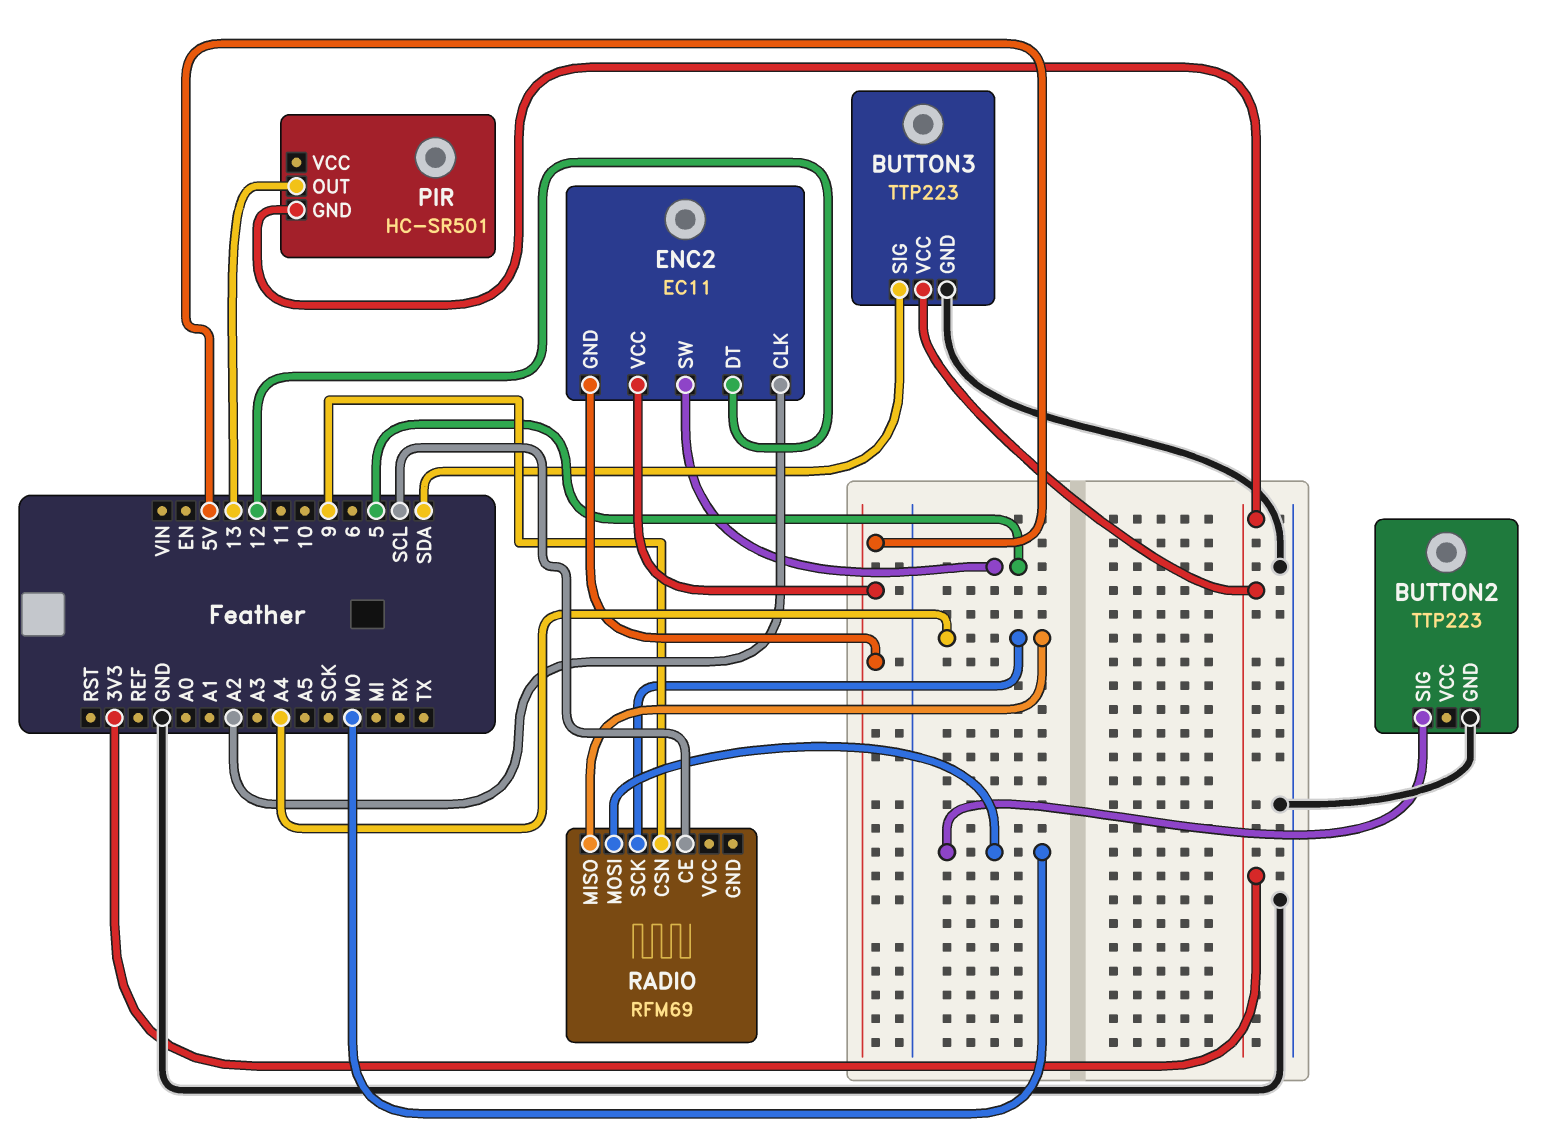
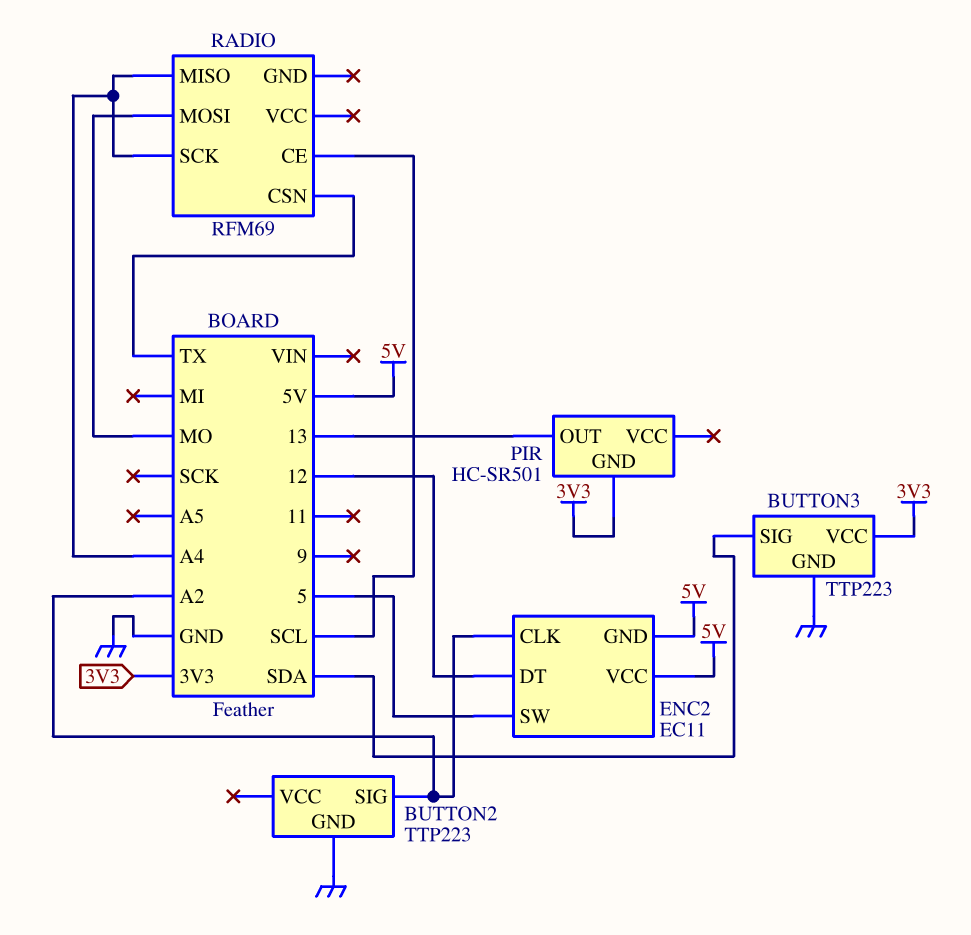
BUTTON2 pin SIG: MO -> A2
RADIO pin CSN: 9 -> TX

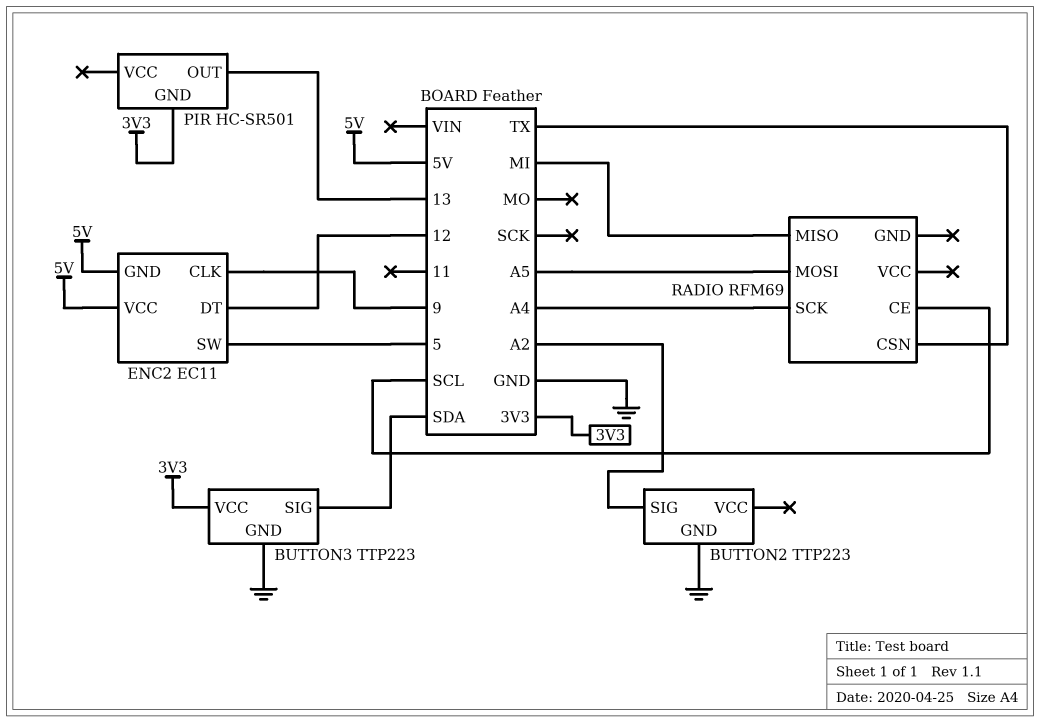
ENC2 pin CLK: A2 -> 9
RADIO pin MISO: A4 -> MI
RADIO pin MOSI: MO -> A5

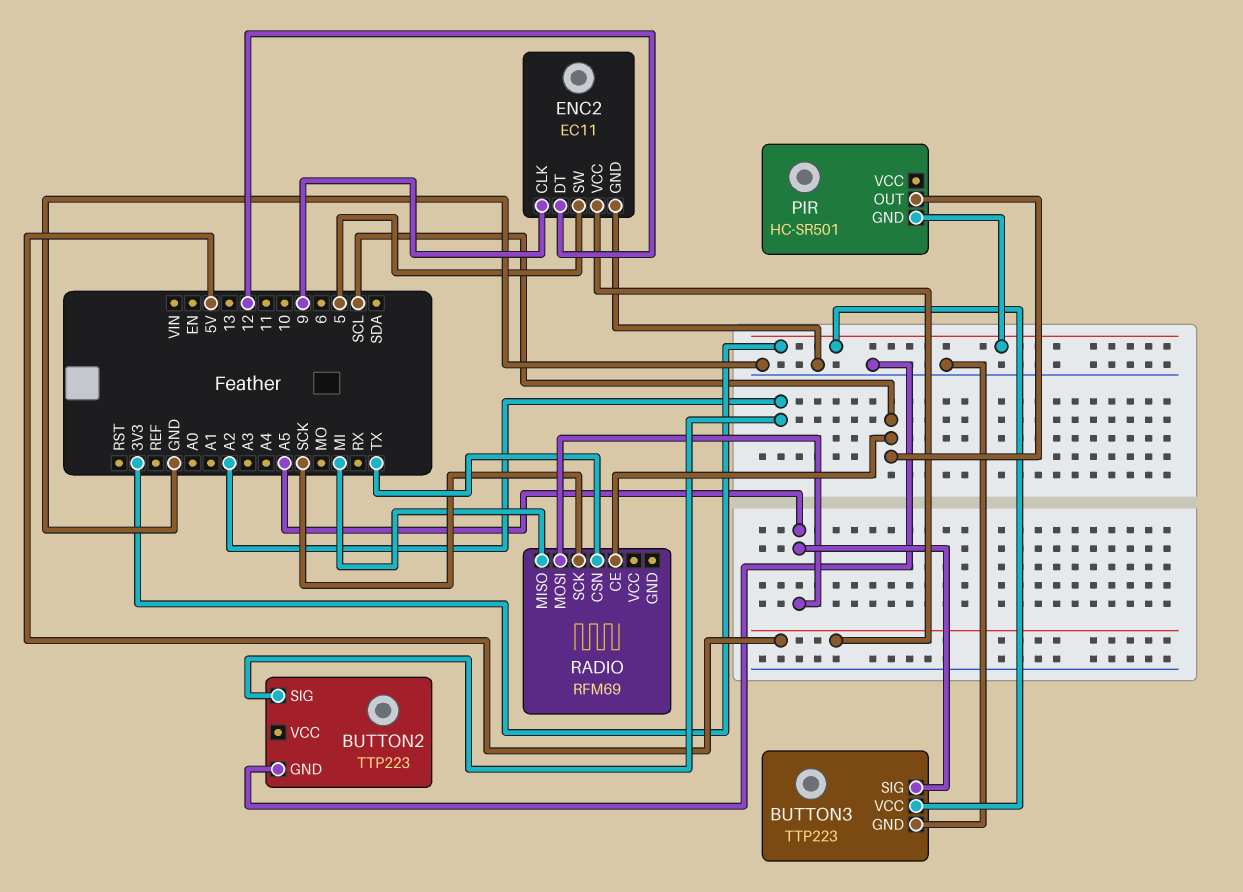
BUTTON3 pin SIG: SDA -> A5
ENC2 pin GND: 5V -> GND
PIR pin OUT: 13 -> SCL
RADIO pin SCK: A4 -> SCK

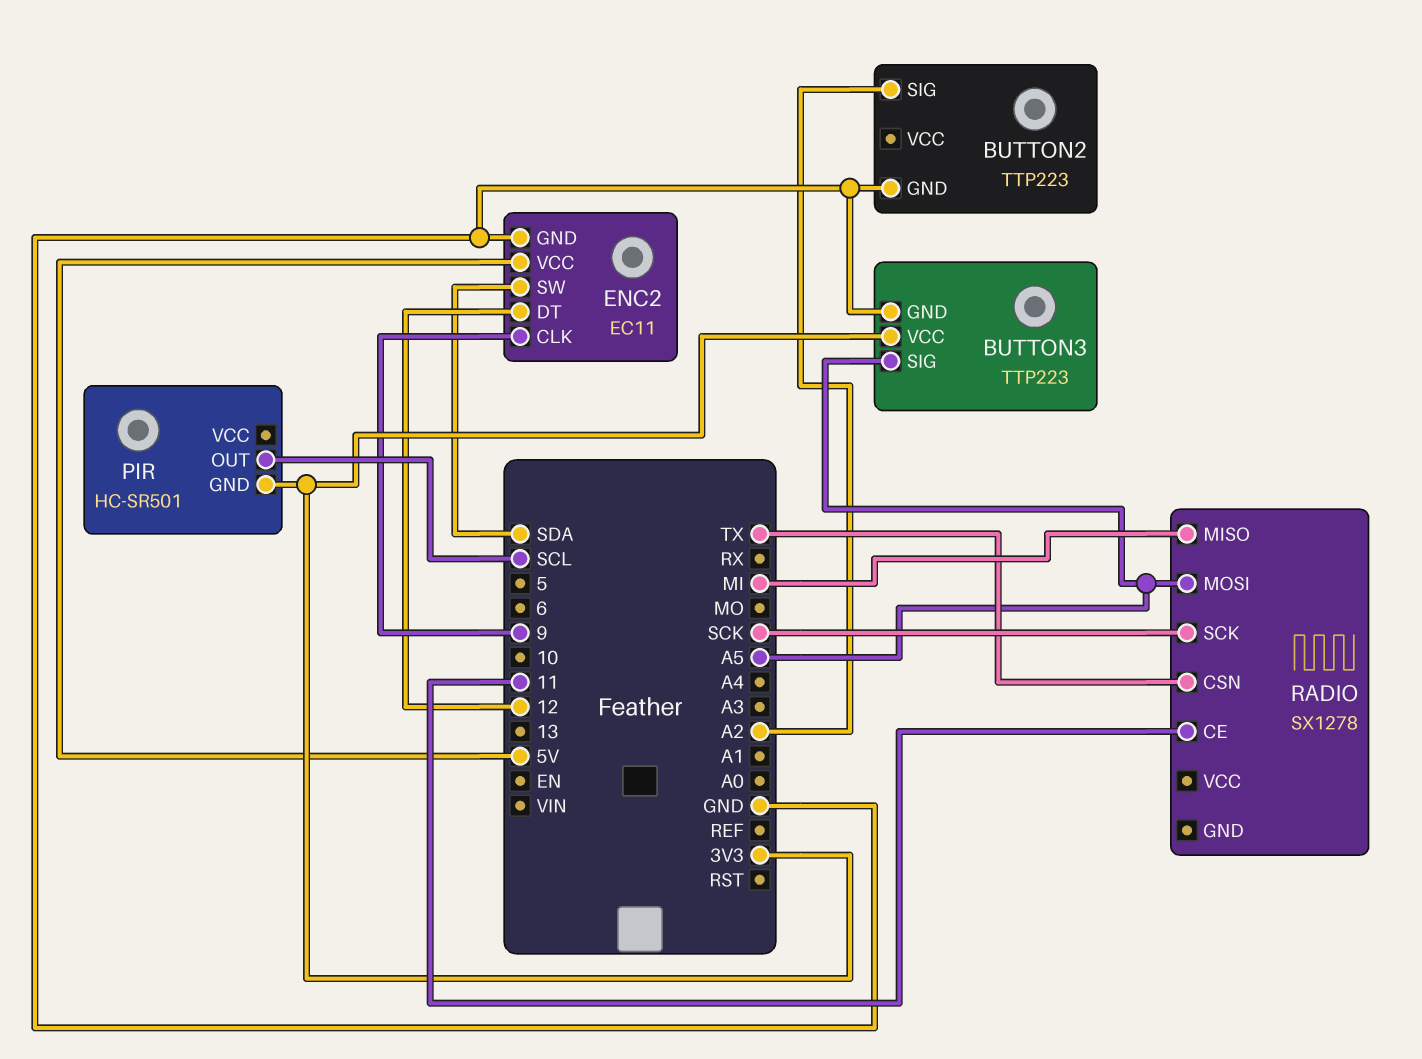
ENC2 pin SW: 5 -> SDA
RADIO: RFM69 -> SX1278
RADIO pin CE: SCL -> 11

